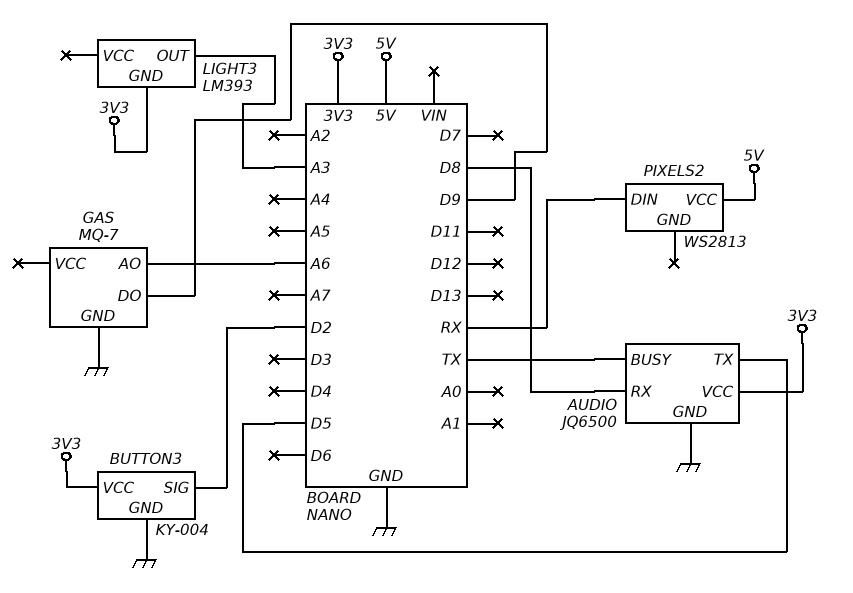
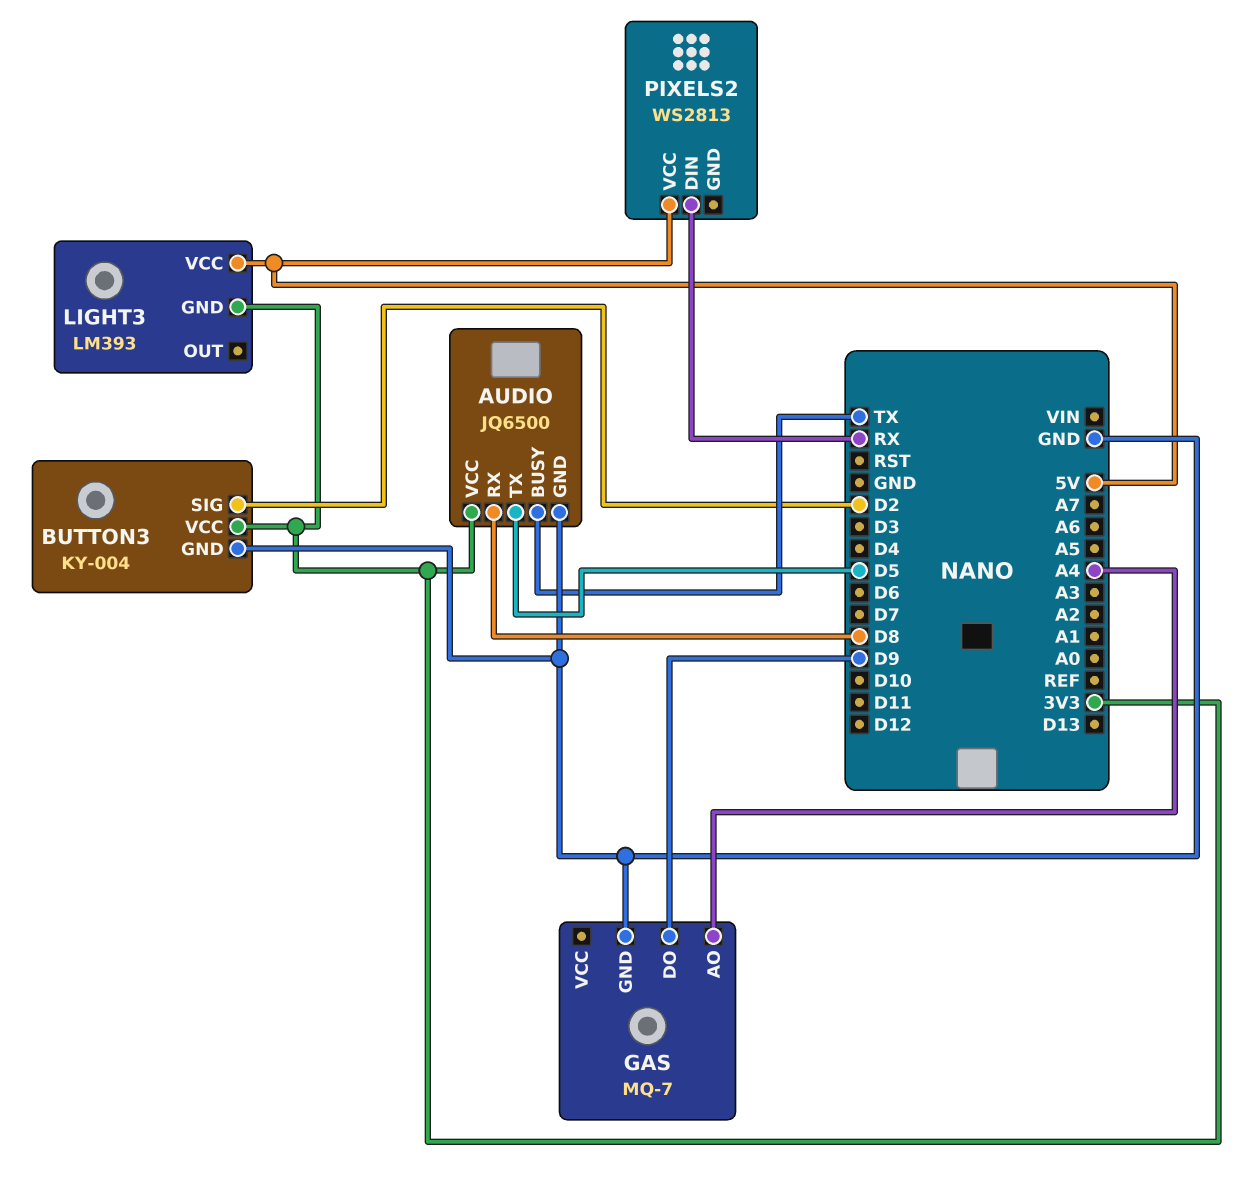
GAS pin AO: A6 -> A4
LIGHT3 pin OUT: A3 -> none
LIGHT3 pin VCC: none -> 5V

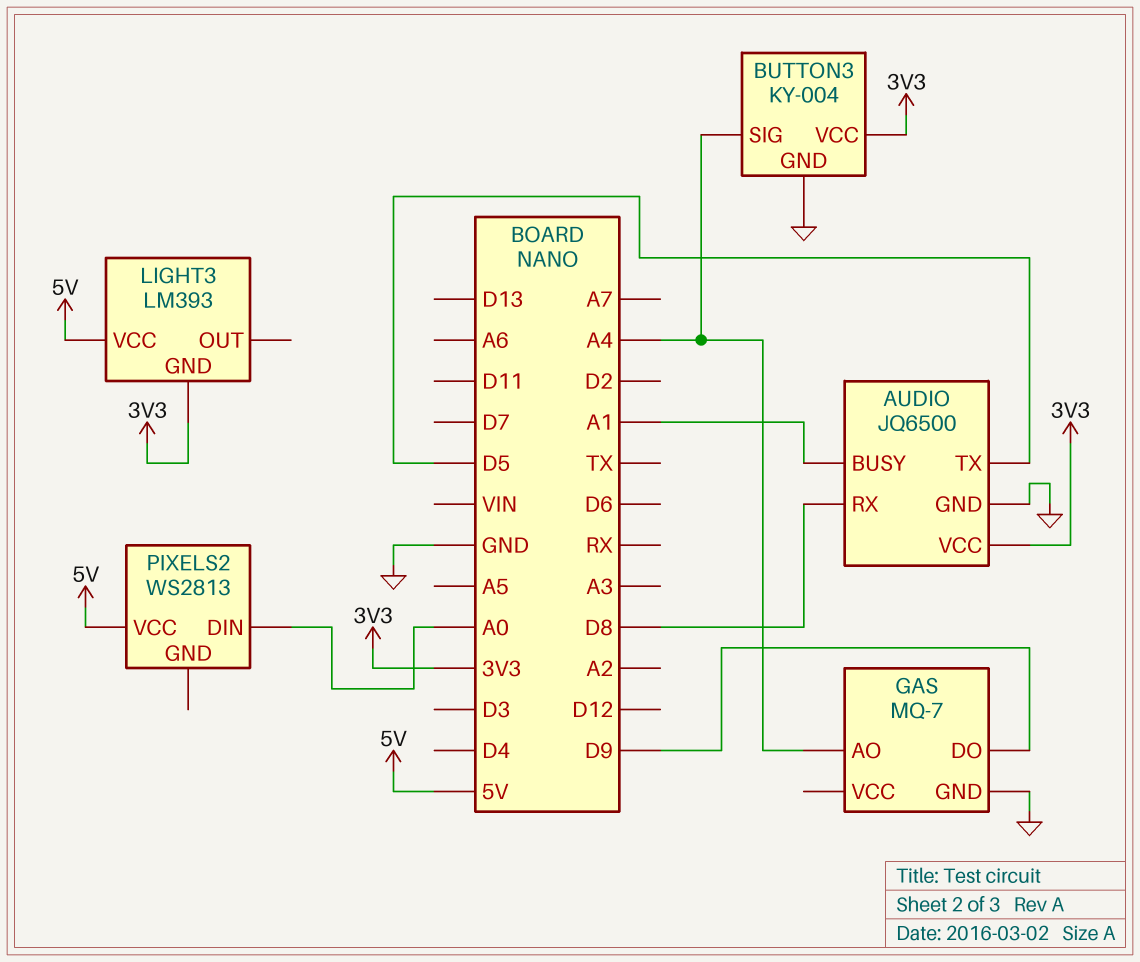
AUDIO pin BUSY: TX -> A1
BUTTON3 pin SIG: D2 -> A4
PIXELS2 pin DIN: RX -> A0

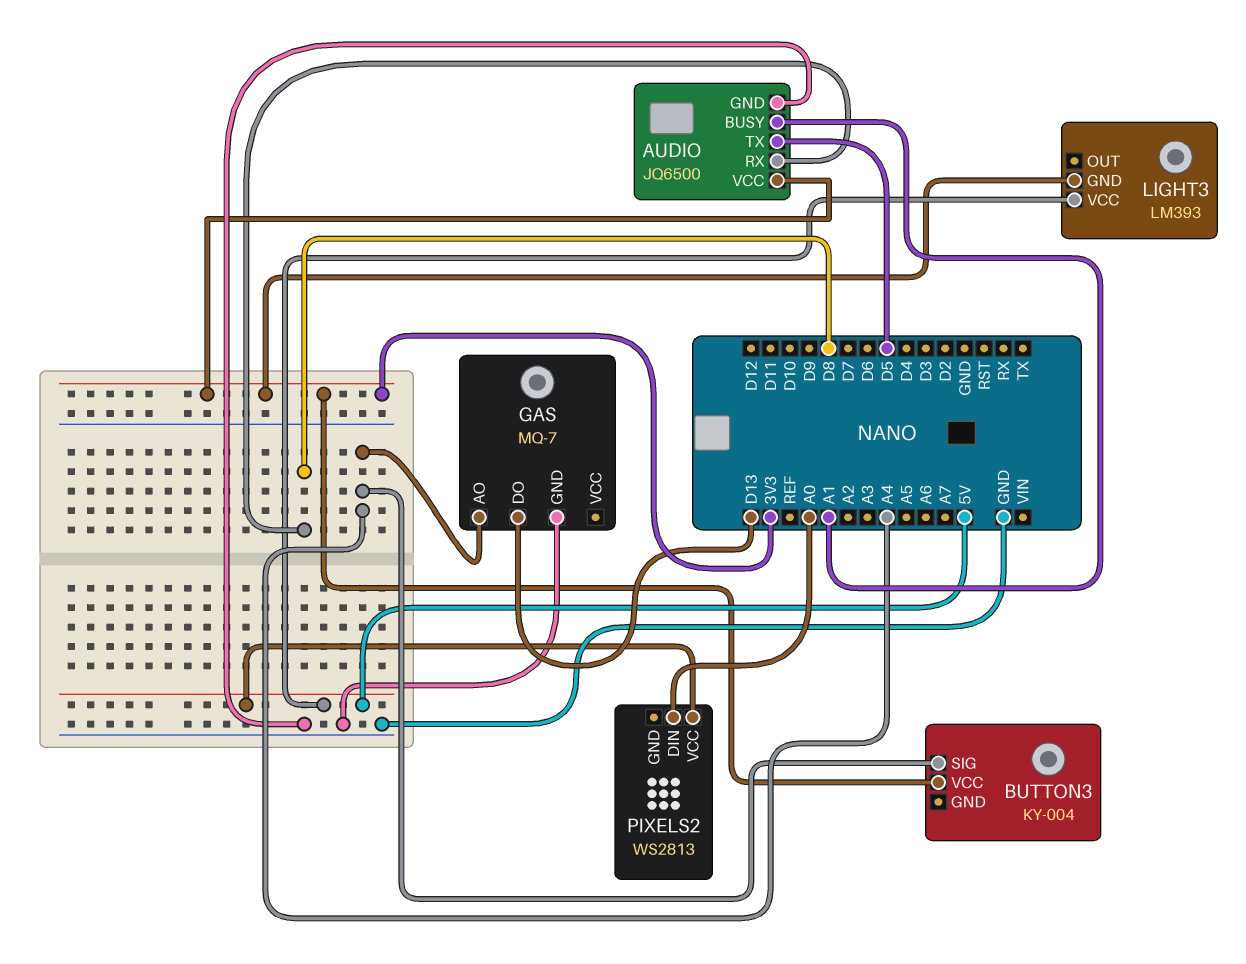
BUTTON3 pin GND: GND -> none
GAS pin DO: D9 -> D13

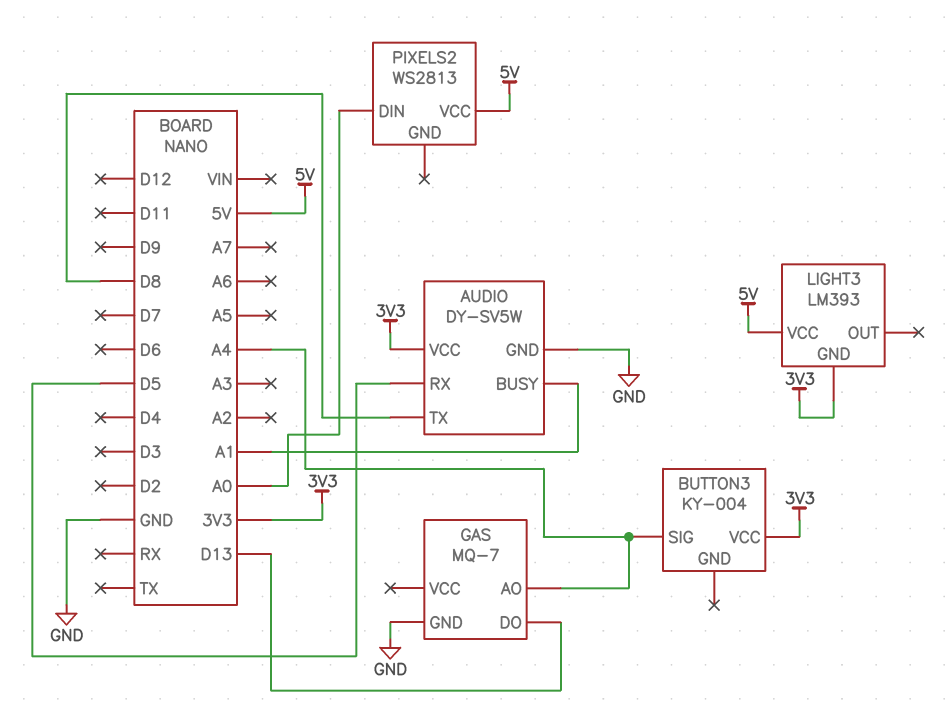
AUDIO: JQ6500 -> DY-SV5W
AUDIO pin RX: D8 -> D5
AUDIO pin TX: D5 -> D8

